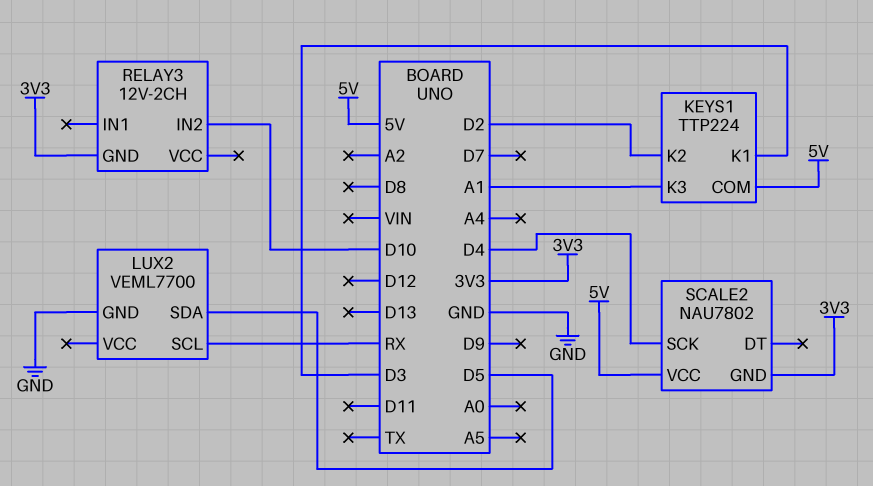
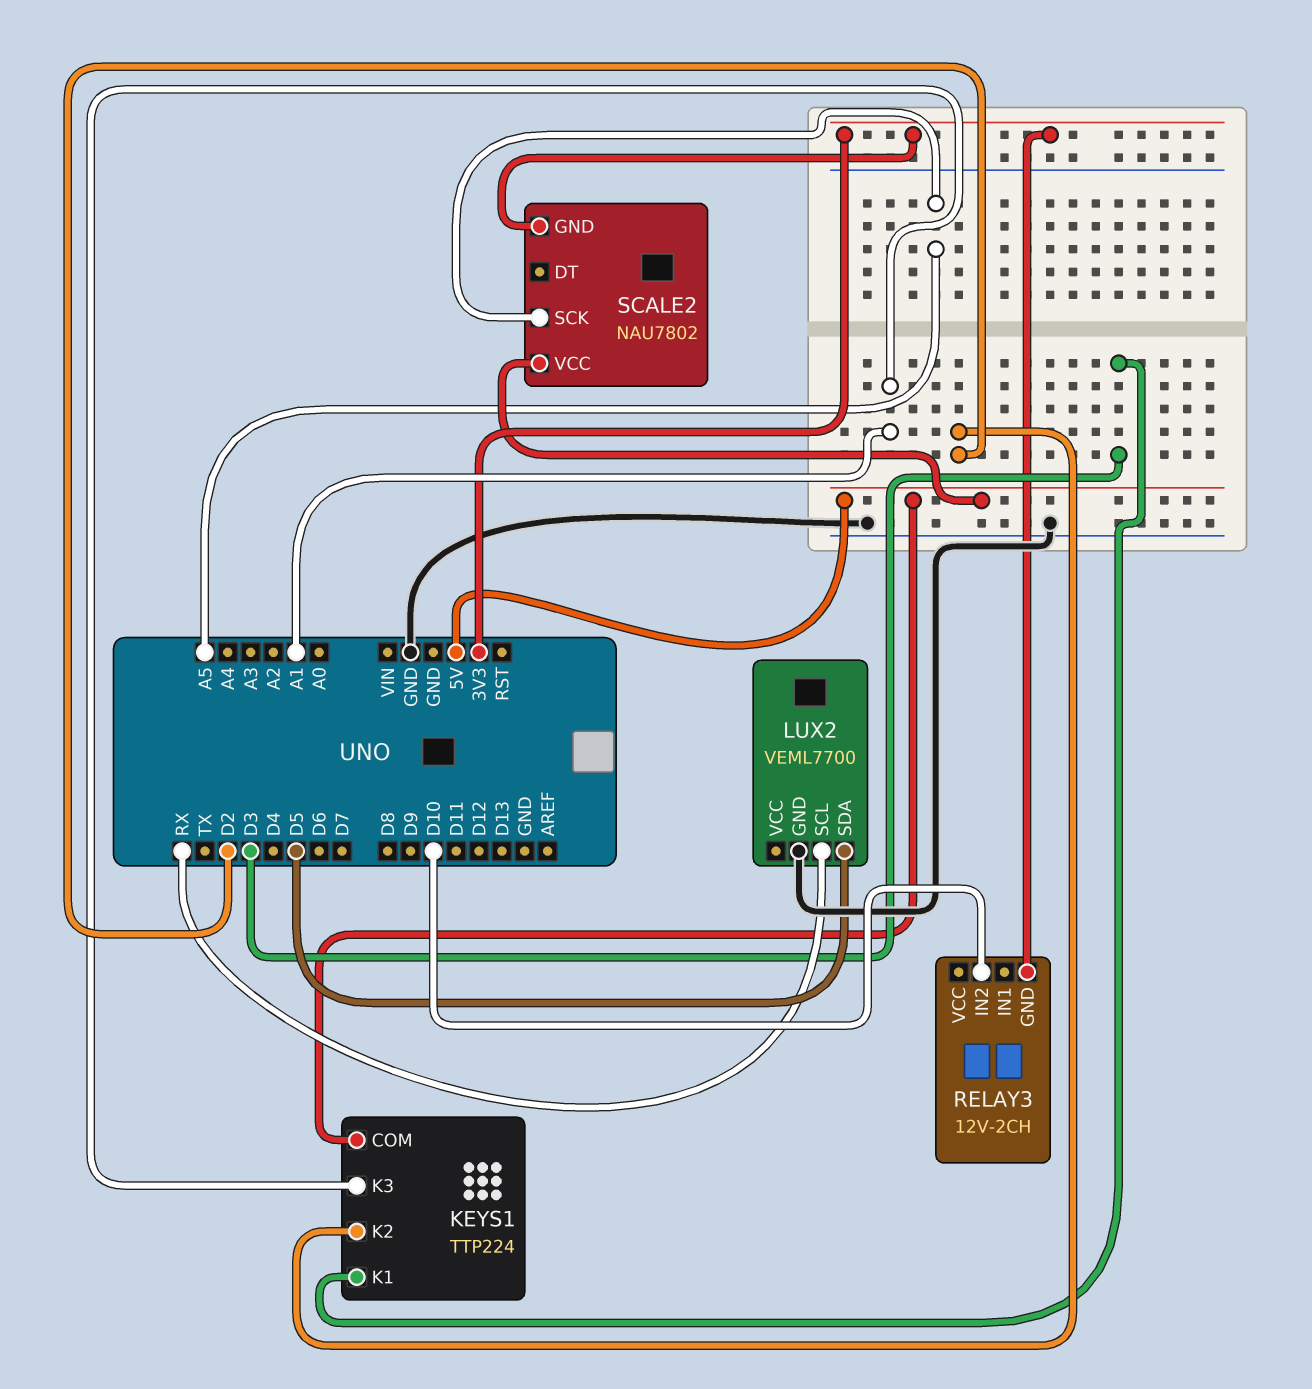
SCALE2 pin SCK: D4 -> A5

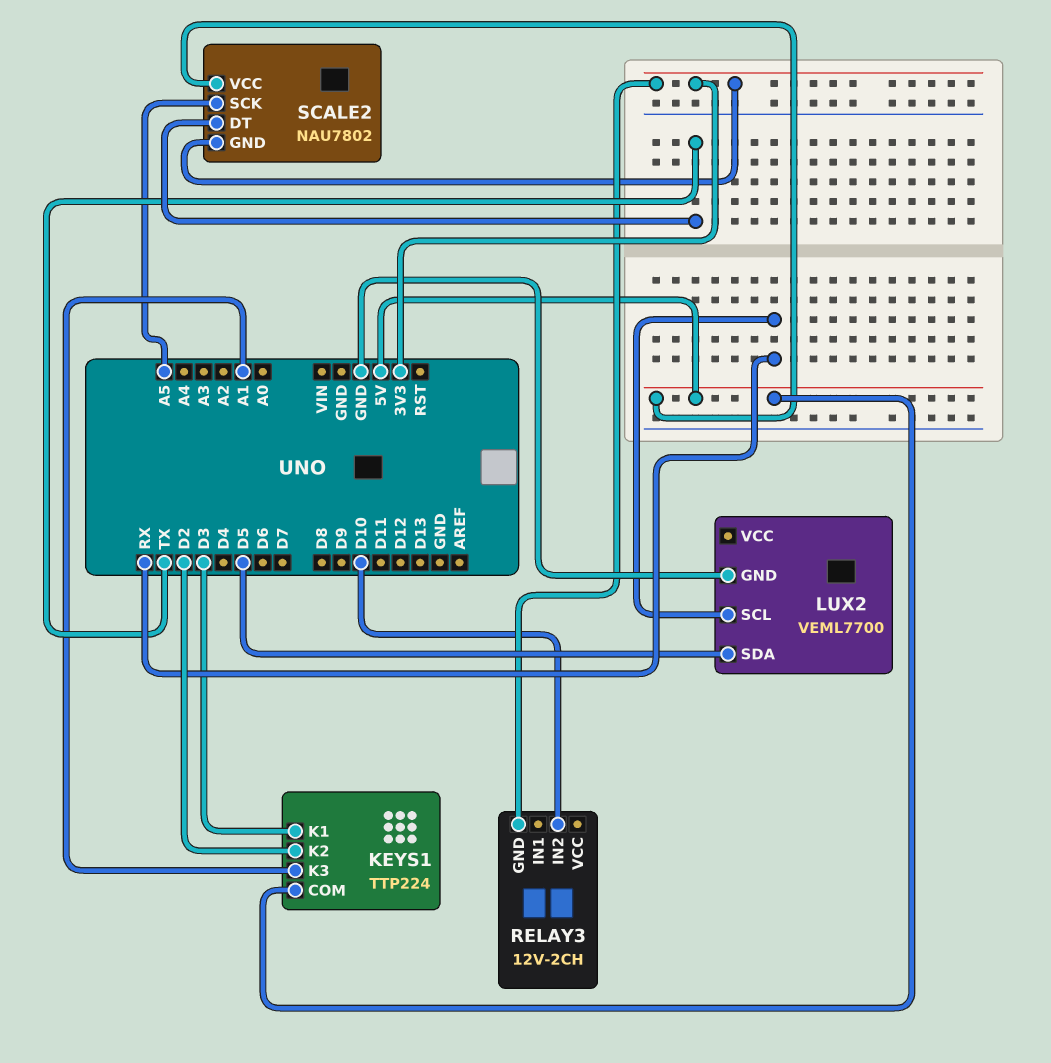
SCALE2 pin DT: none -> TX

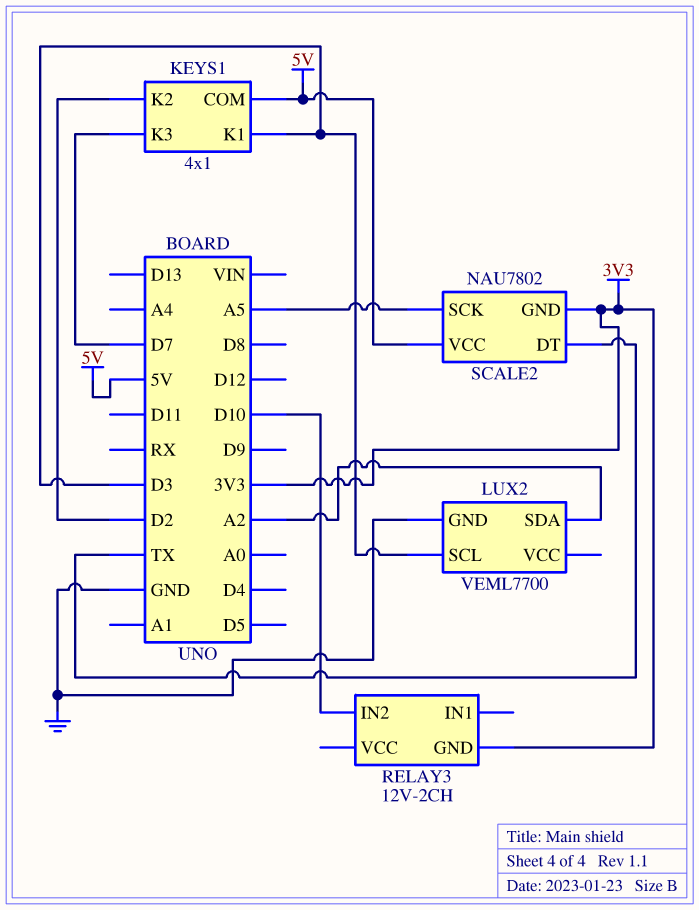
KEYS1: TTP224 -> 4x1
KEYS1 pin K3: A1 -> D7
LUX2 pin SCL: RX -> D3
LUX2 pin SDA: D5 -> A2

